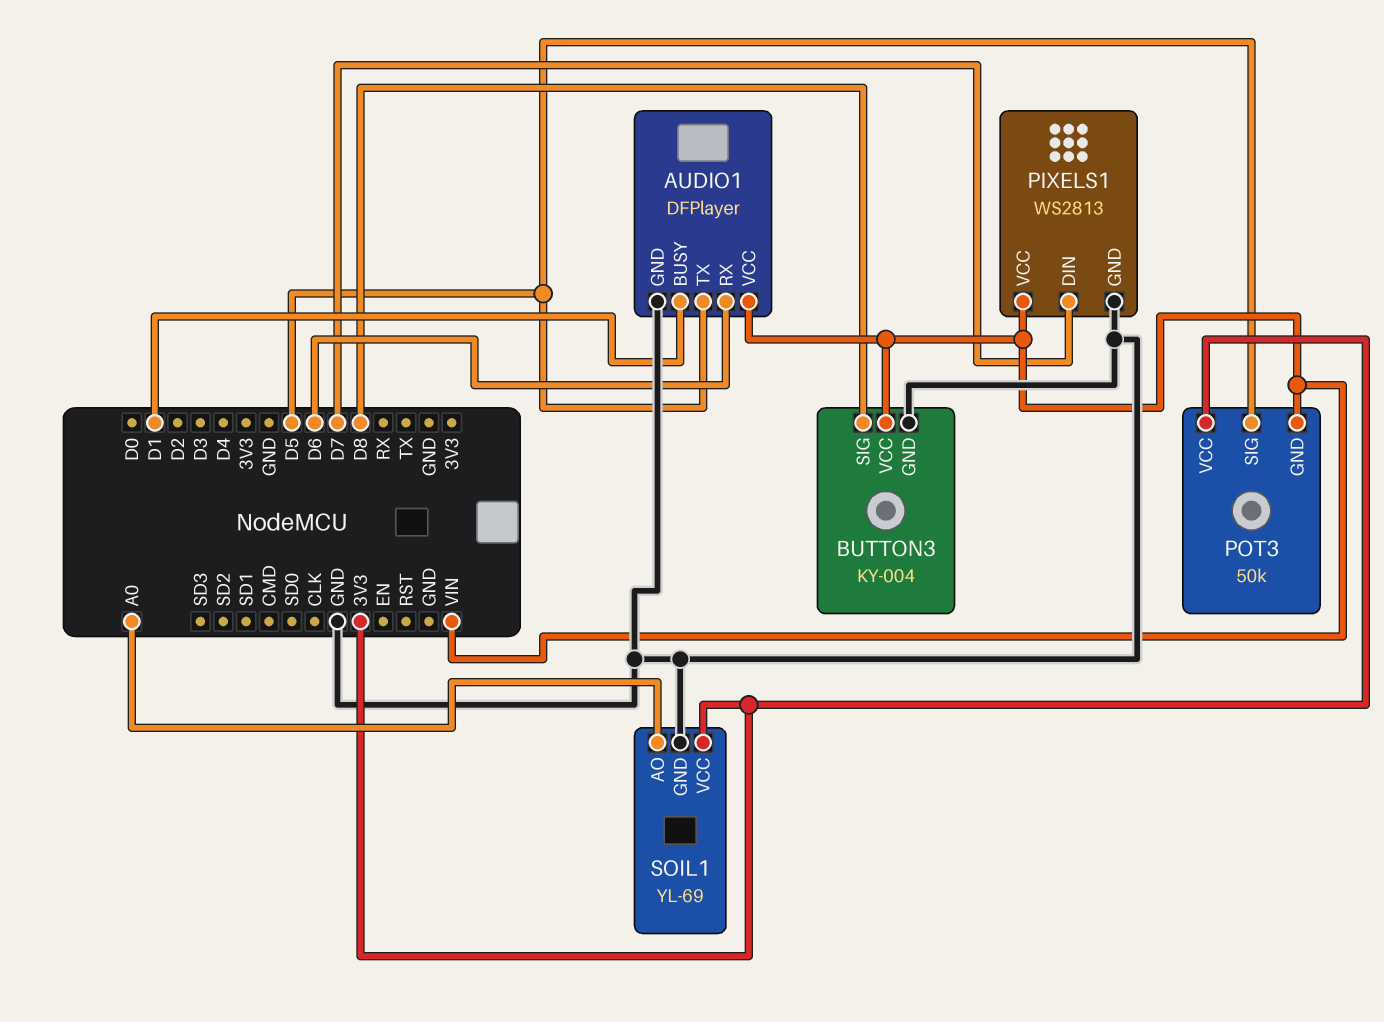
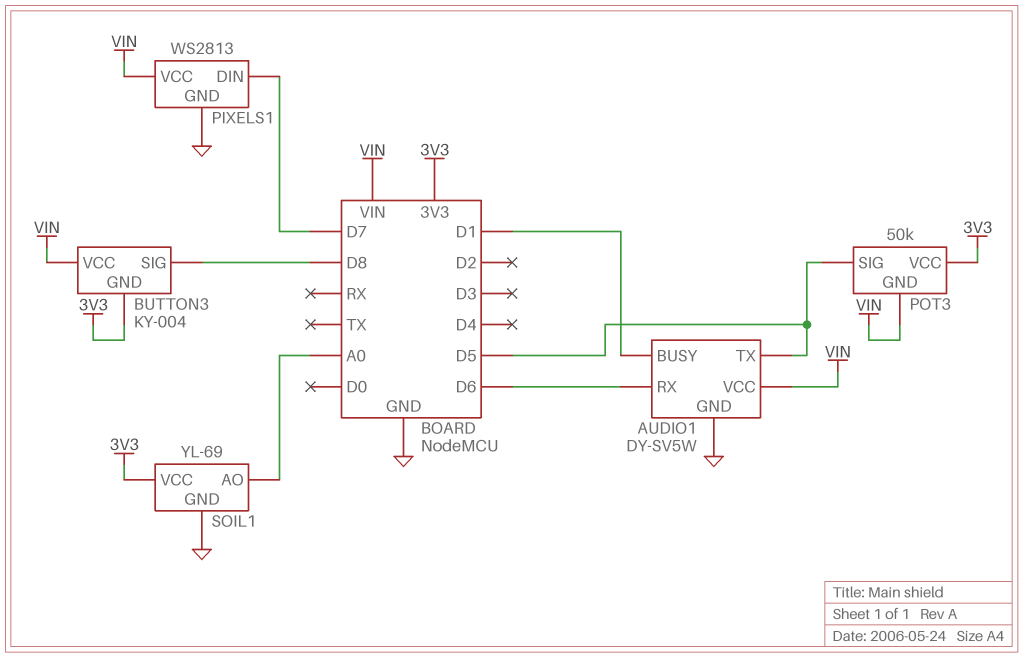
AUDIO1: DFPlayer -> DY-SV5W
BUTTON3 pin GND: GND -> 3V3

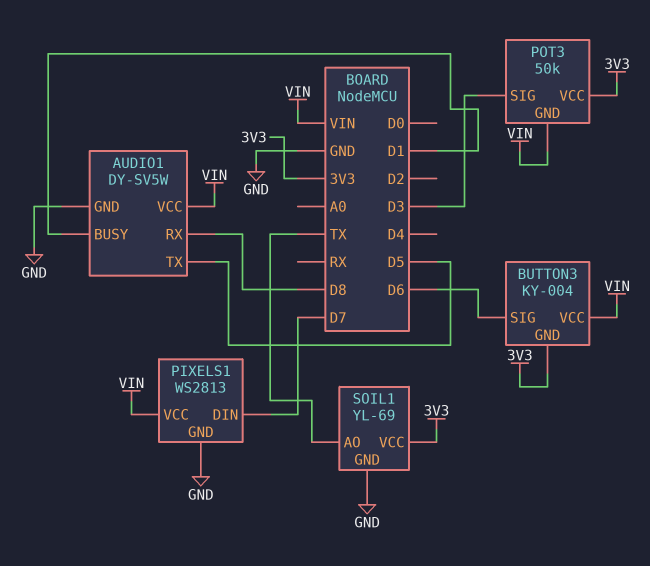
AUDIO1 pin RX: D6 -> D8
BUTTON3 pin SIG: D8 -> D6
POT3 pin SIG: D5 -> D3
SOIL1 pin AO: A0 -> TX

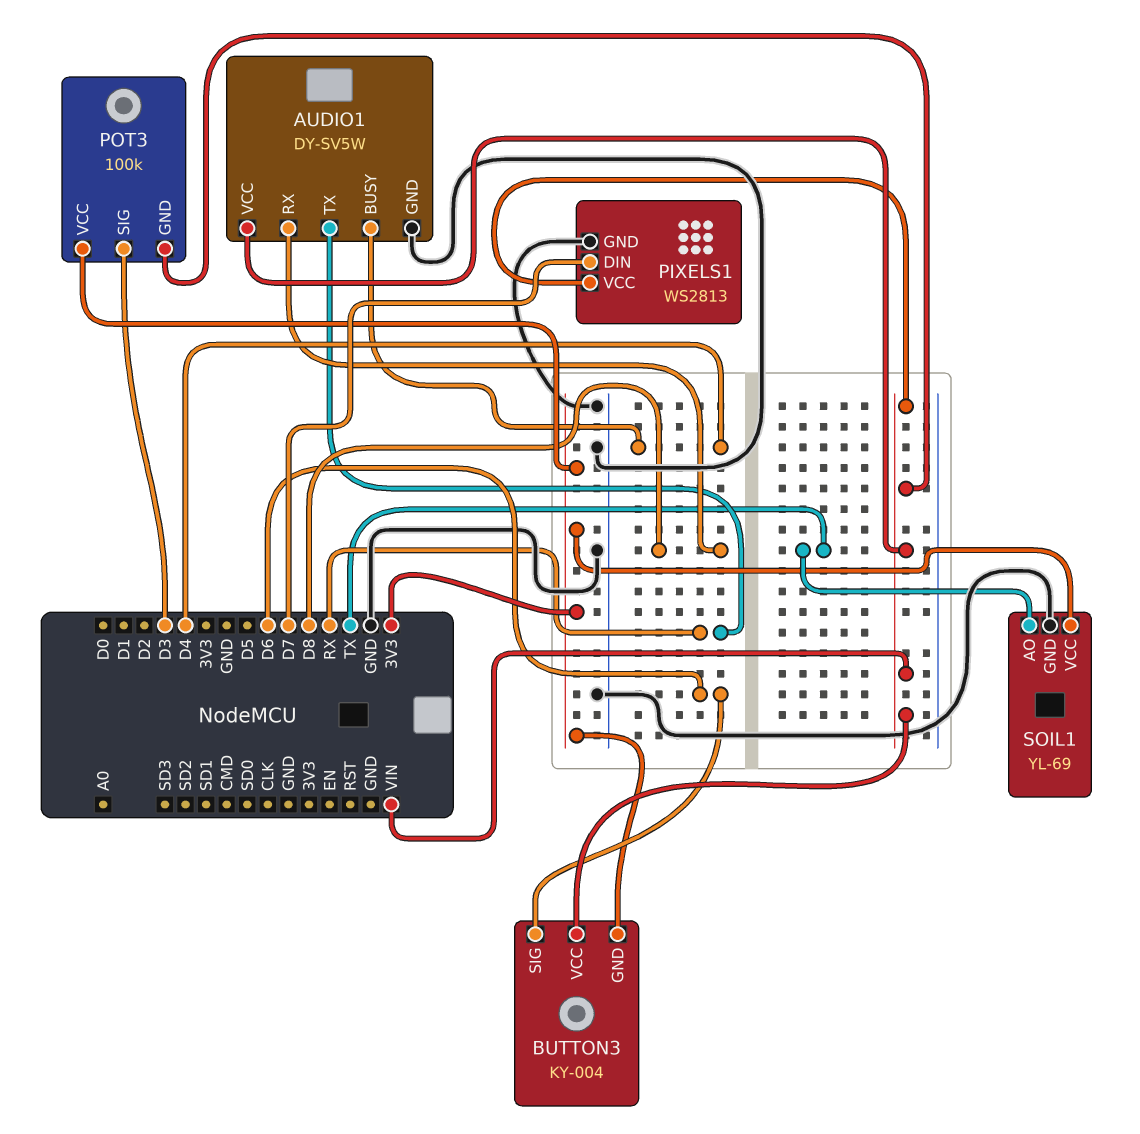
AUDIO1 pin BUSY: D1 -> D4
AUDIO1 pin TX: D5 -> RX
POT3: 50k -> 100k

